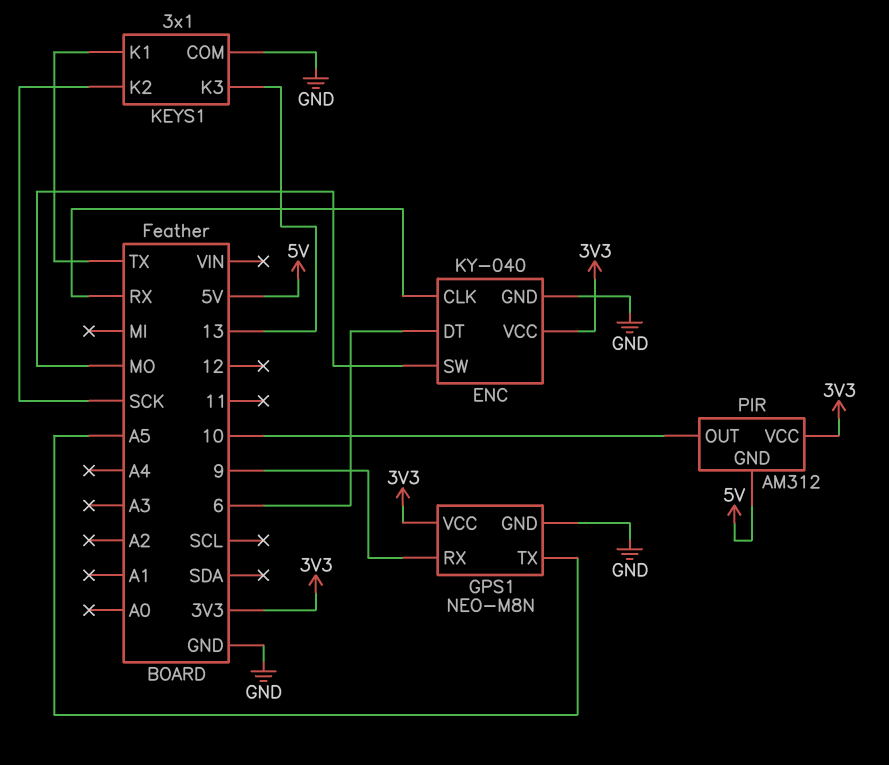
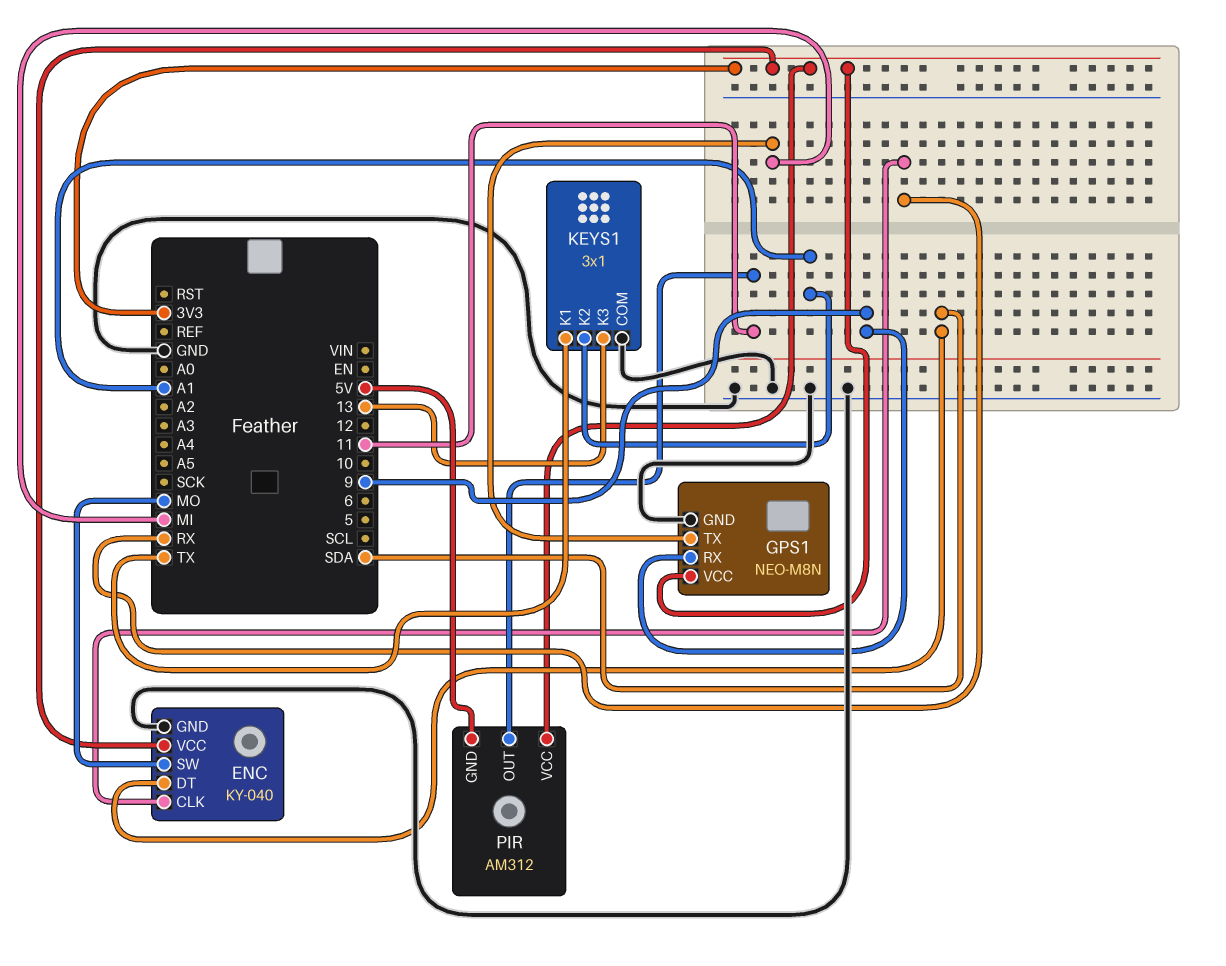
ENC pin DT: 6 -> SDA
GPS1 pin TX: A5 -> MI
KEYS1 pin K2: SCK -> A1
PIR pin OUT: 10 -> 11

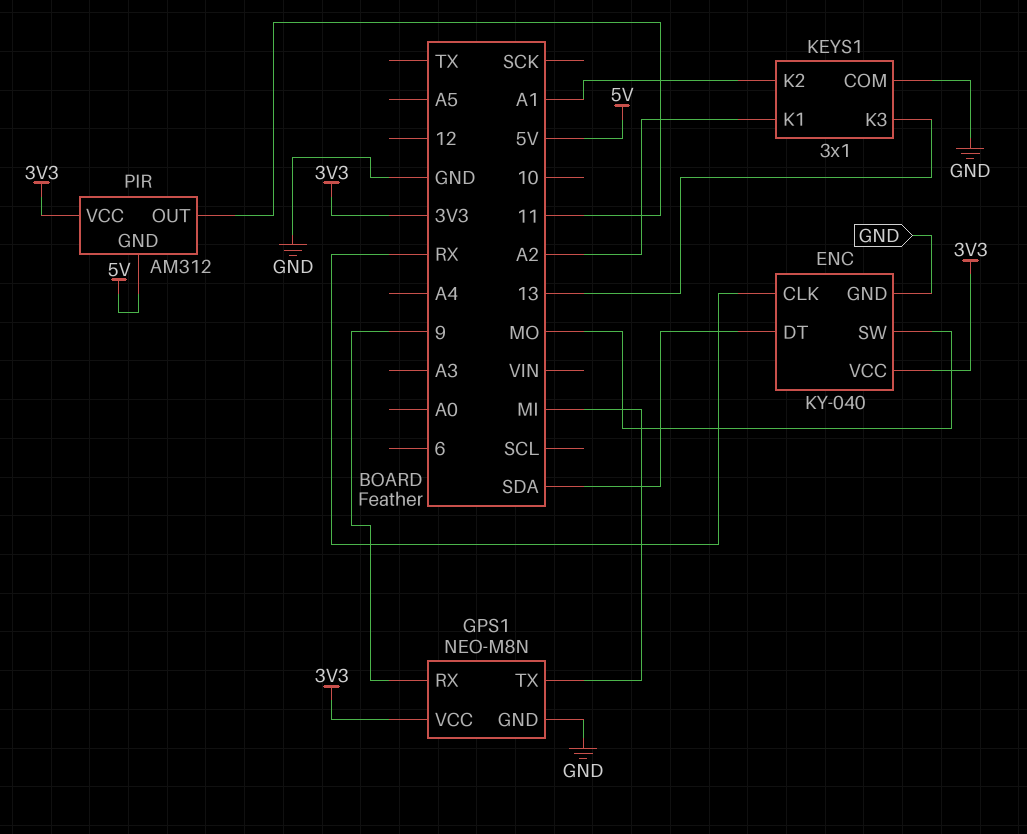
KEYS1 pin K1: TX -> A2

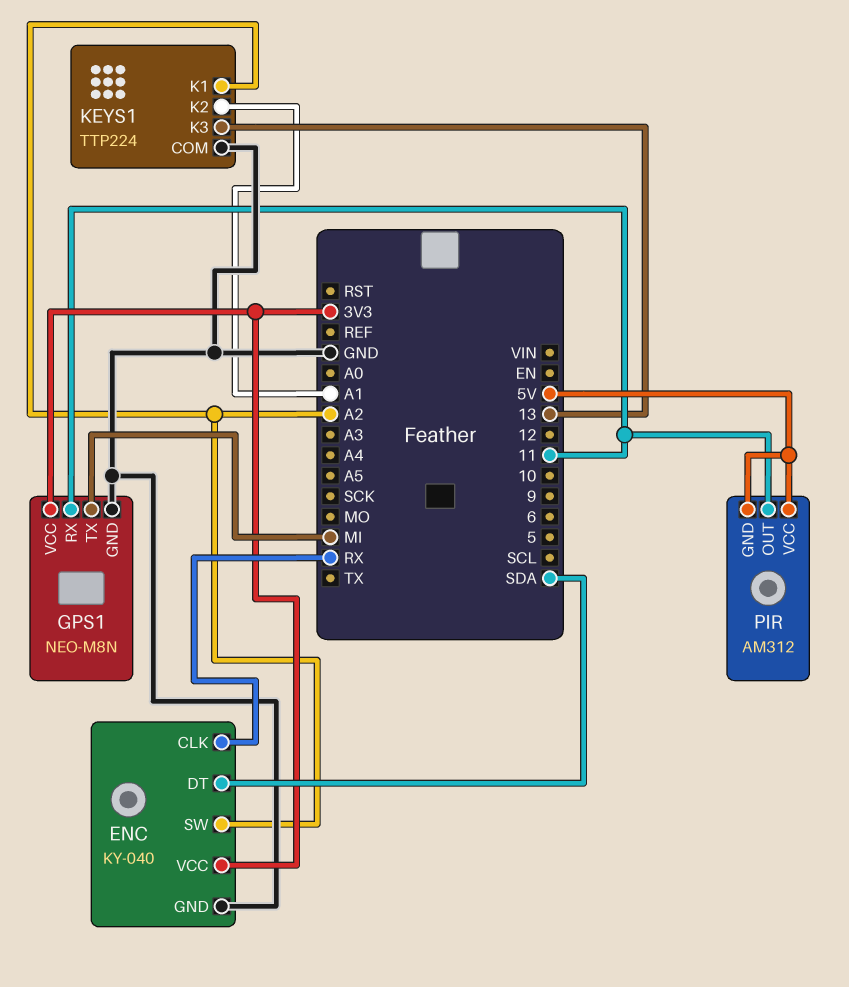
ENC pin SW: MO -> A2
GPS1 pin RX: 9 -> 11
KEYS1: 3x1 -> TTP224
PIR pin VCC: 3V3 -> 5V

